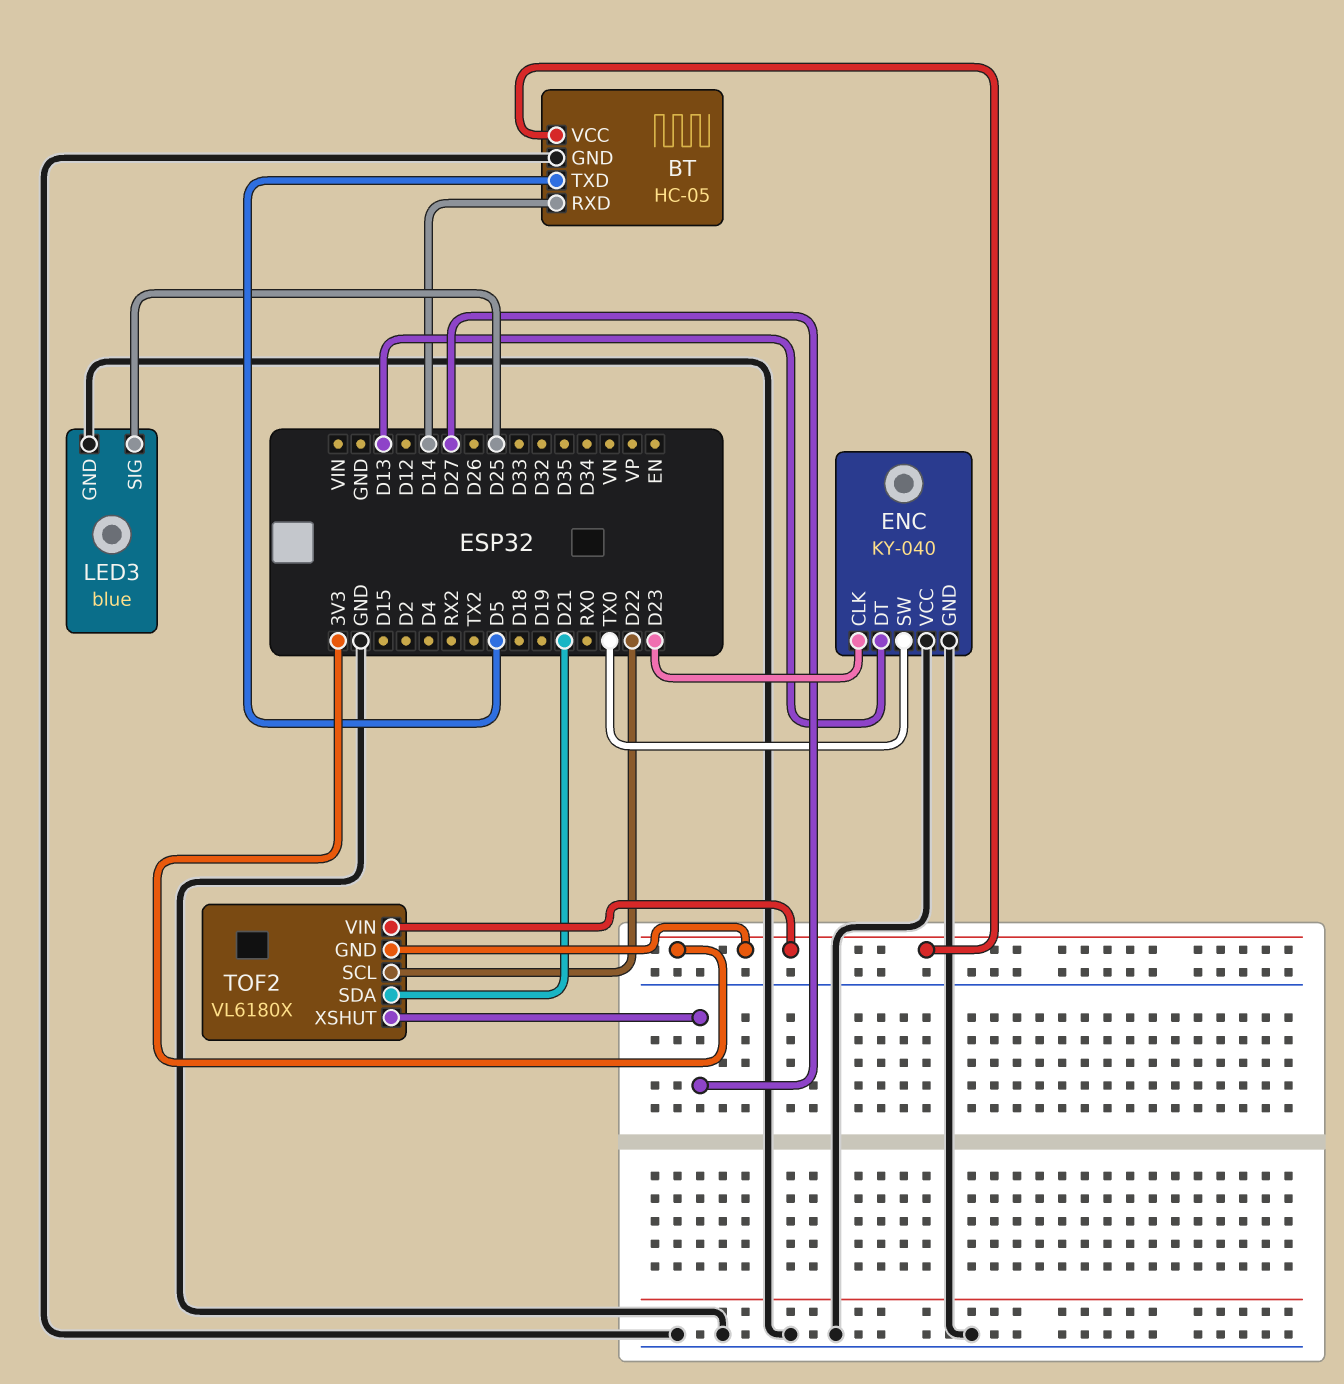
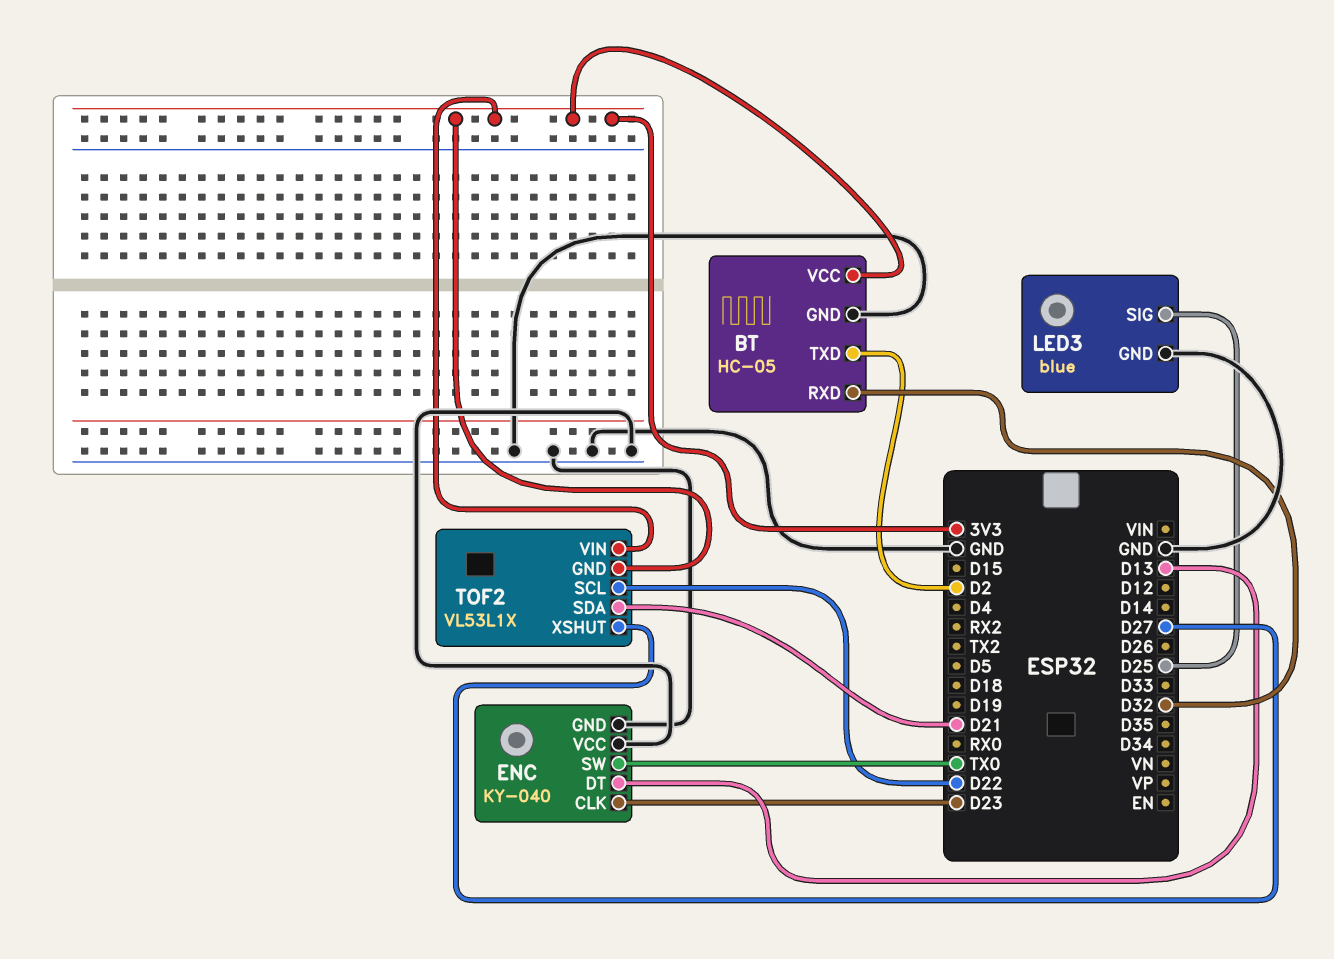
BT pin RXD: D14 -> D32
BT pin TXD: D5 -> D2
TOF2: VL6180X -> VL53L1X

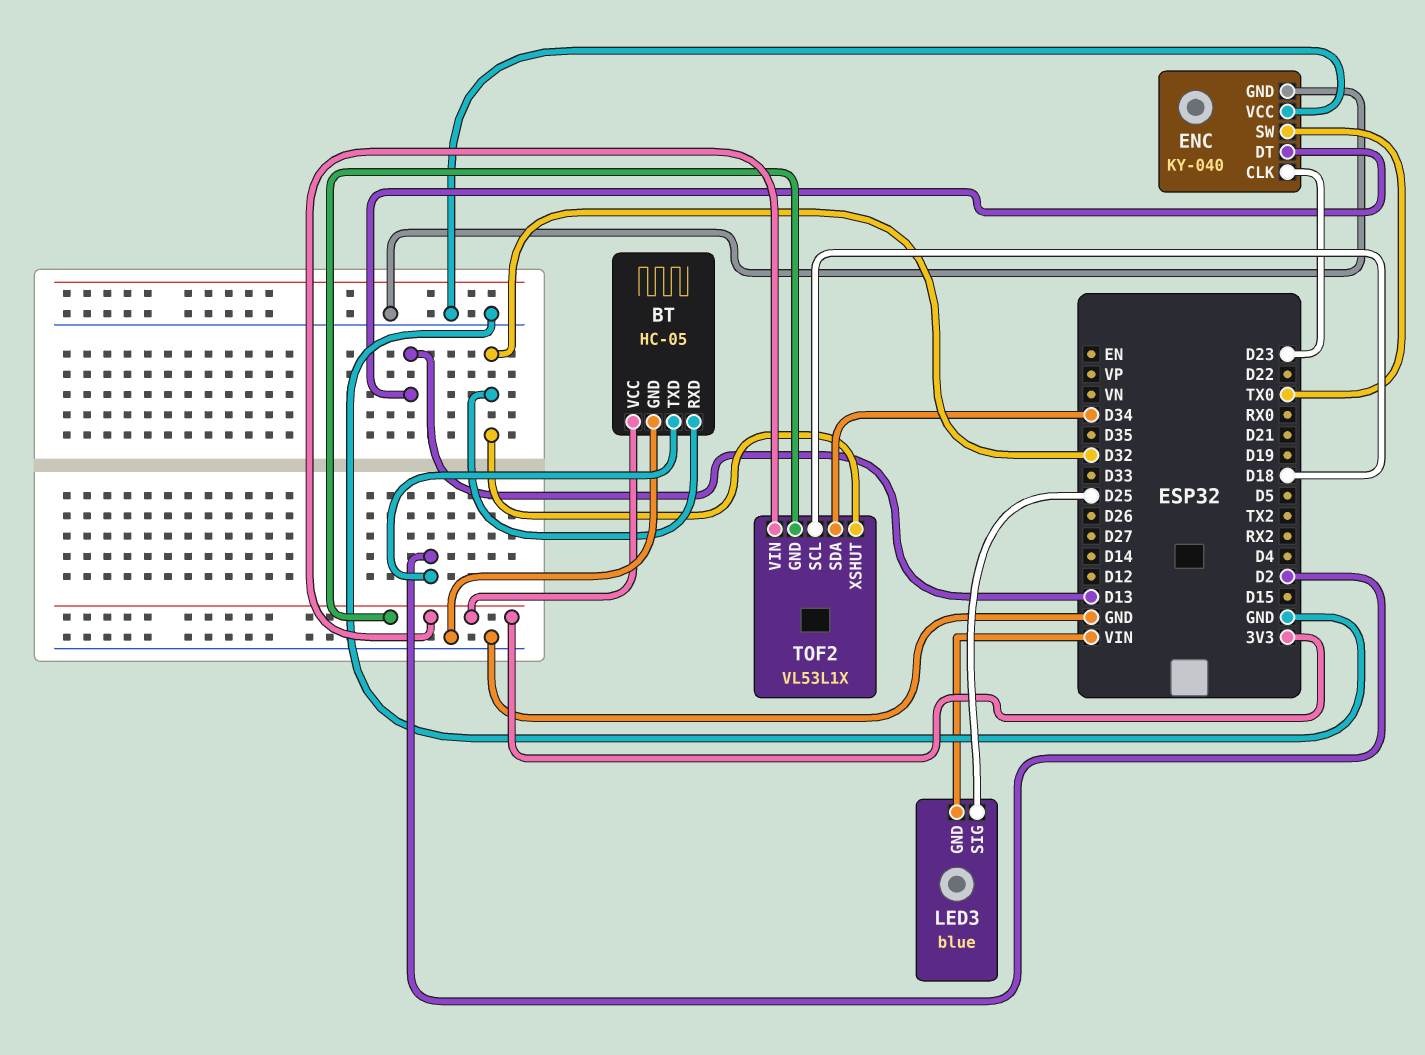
LED3 pin GND: GND -> VIN
TOF2 pin SCL: D22 -> D18
TOF2 pin SDA: D21 -> D34
TOF2 pin XSHUT: D27 -> D32

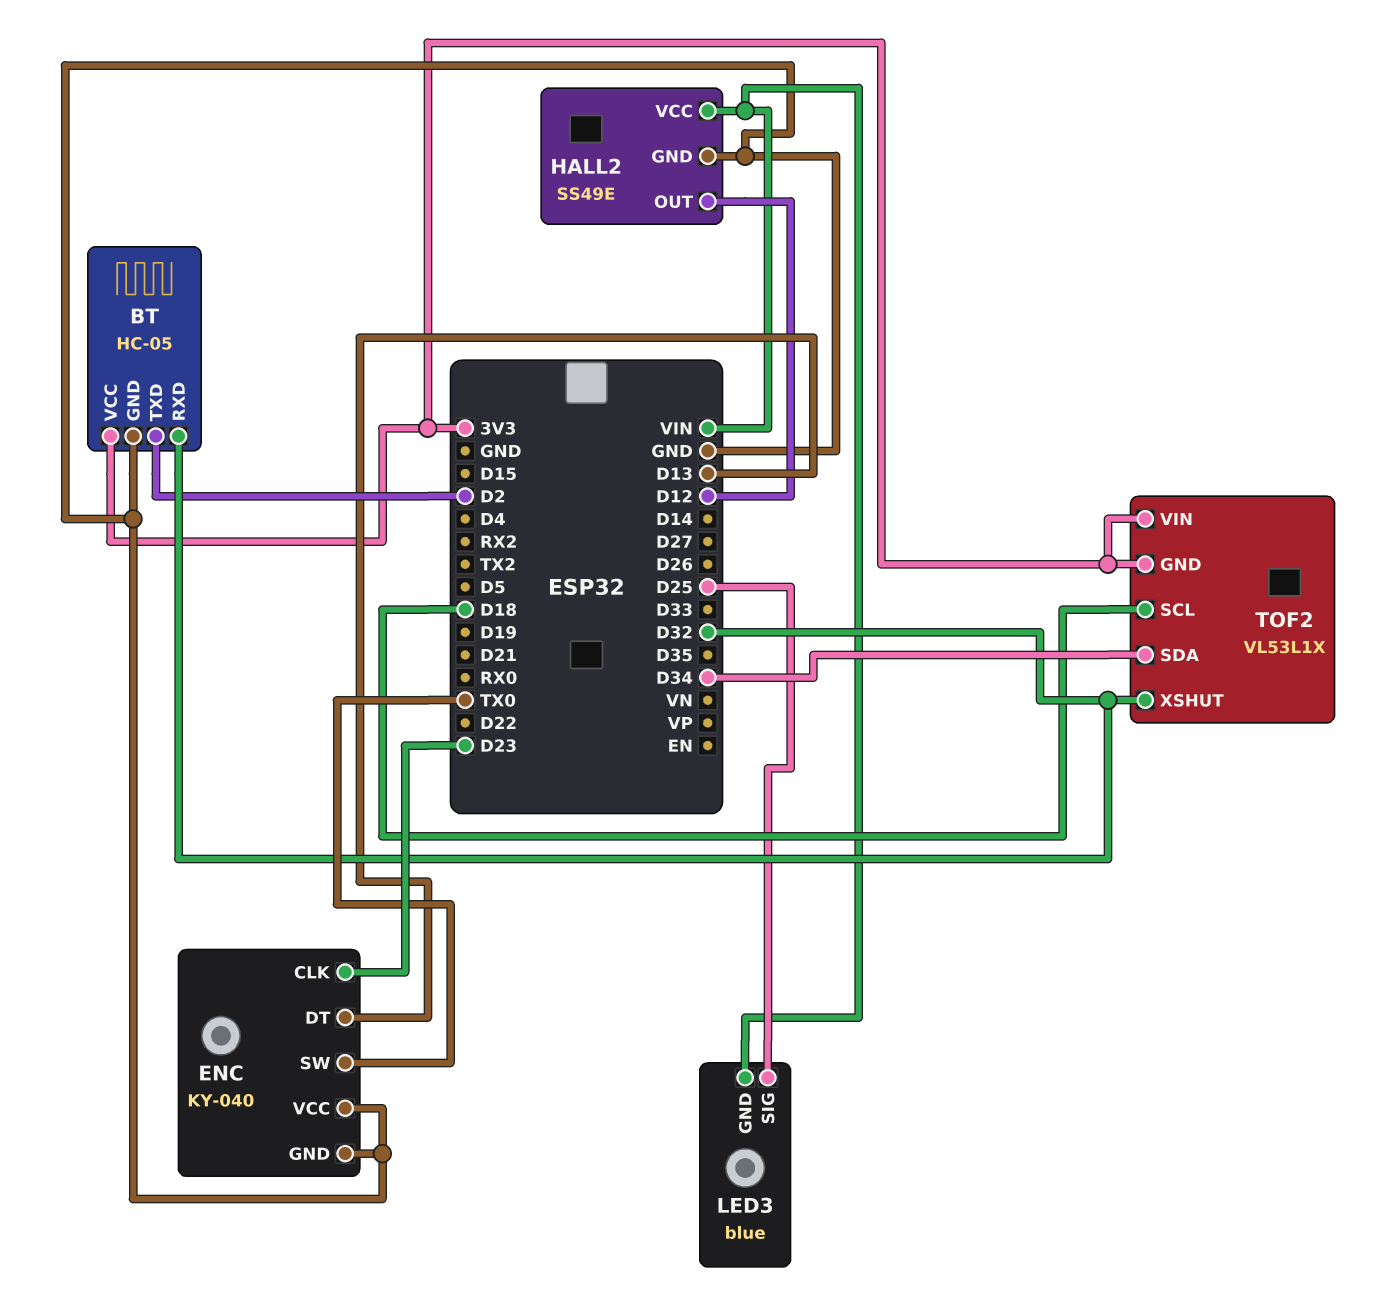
HALL2: none -> SS49E
HALL2 pin GND: none -> GND
HALL2 pin OUT: none -> D12
HALL2 pin VCC: none -> VIN

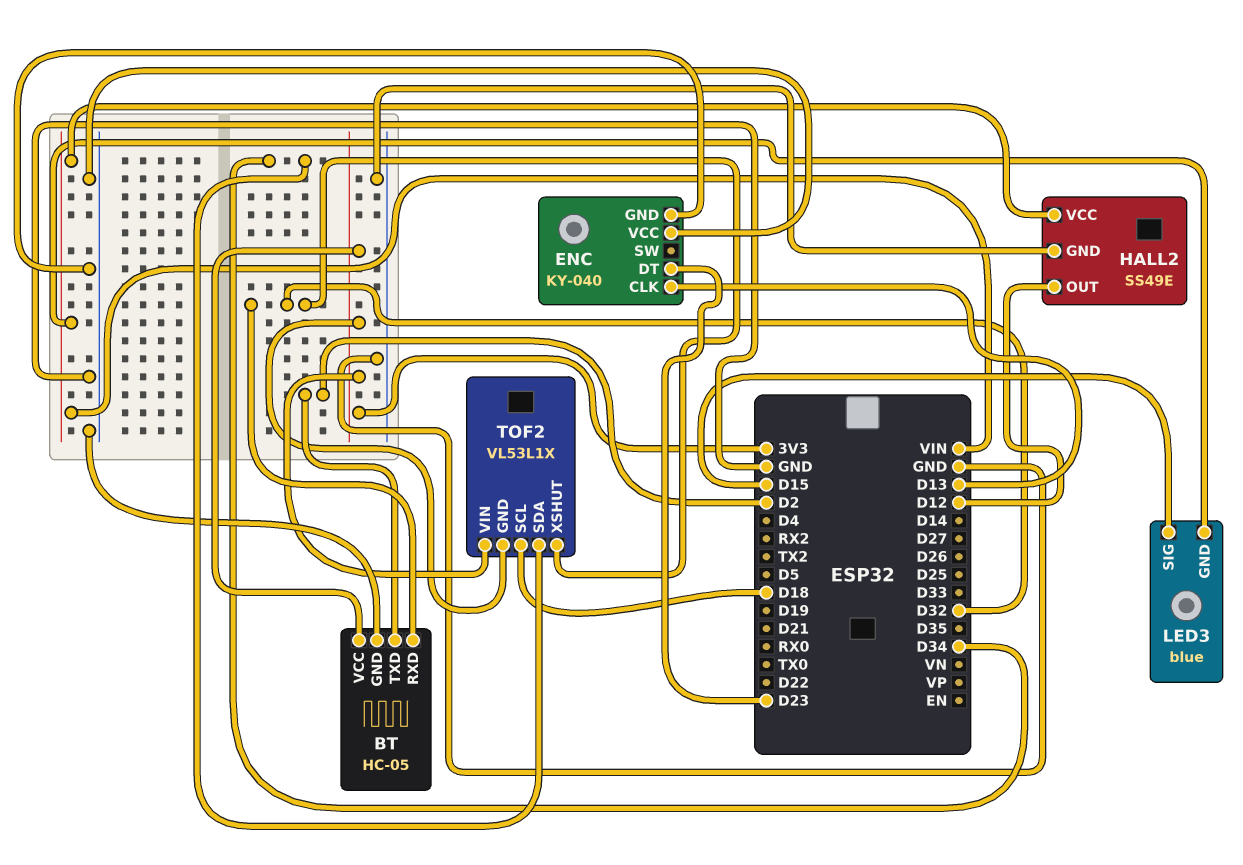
ENC pin CLK: D23 -> D13
ENC pin DT: D13 -> D23
ENC pin SW: TX0 -> none
LED3 pin SIG: D25 -> D15

